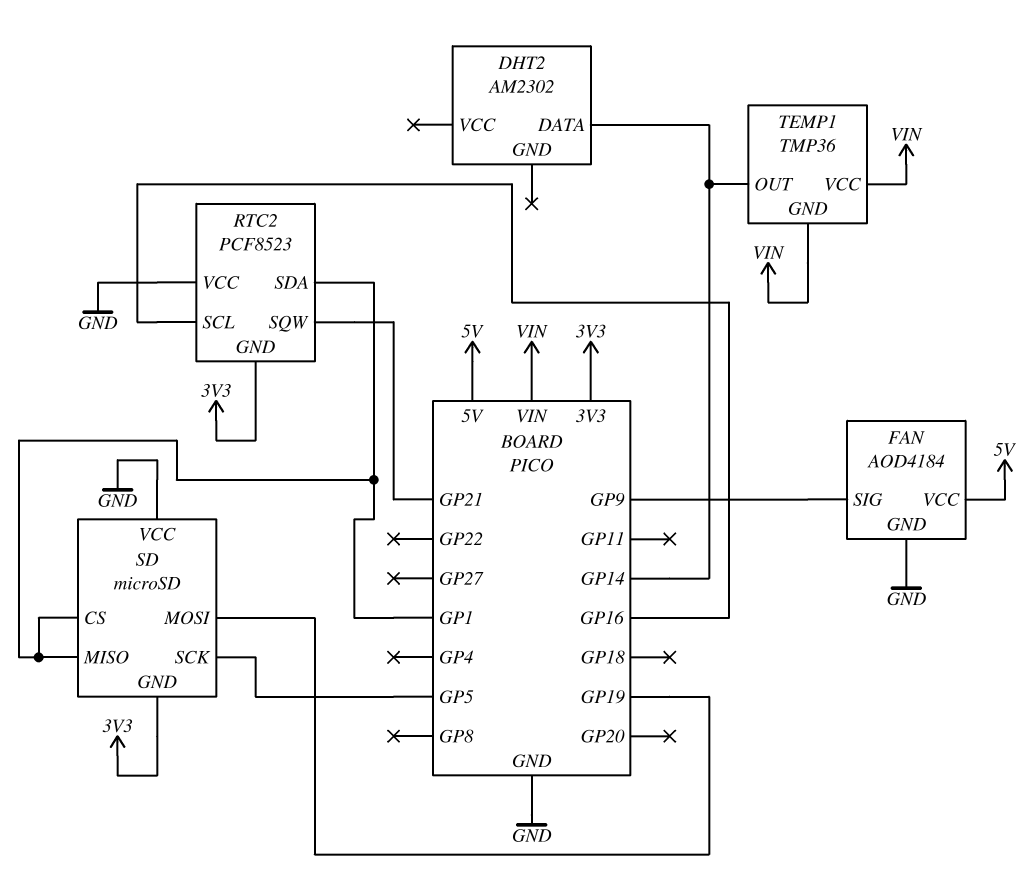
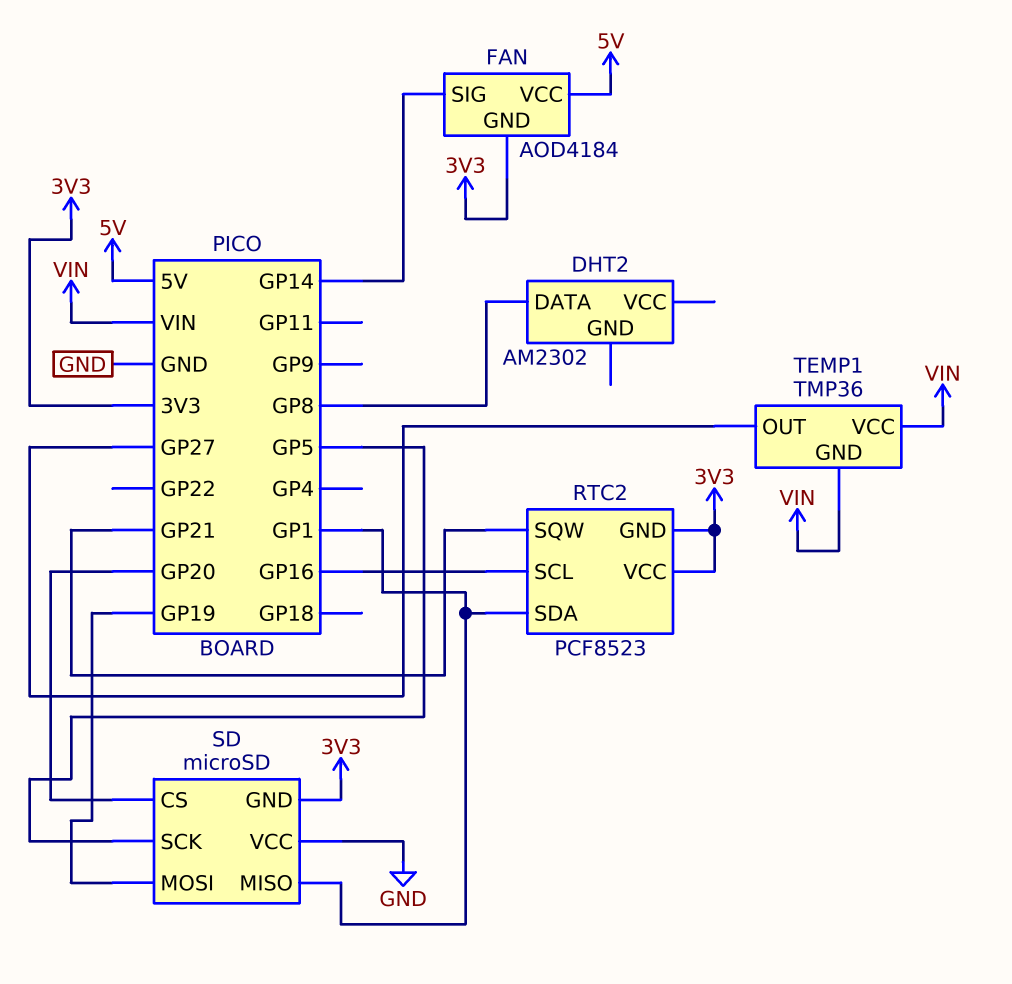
DHT2 pin DATA: GP14 -> GP8
FAN pin GND: GND -> 3V3
FAN pin SIG: GP9 -> GP14
RTC2 pin VCC: GND -> 3V3
SD pin CS: GP1 -> GP20
TEMP1 pin OUT: GP14 -> GP27

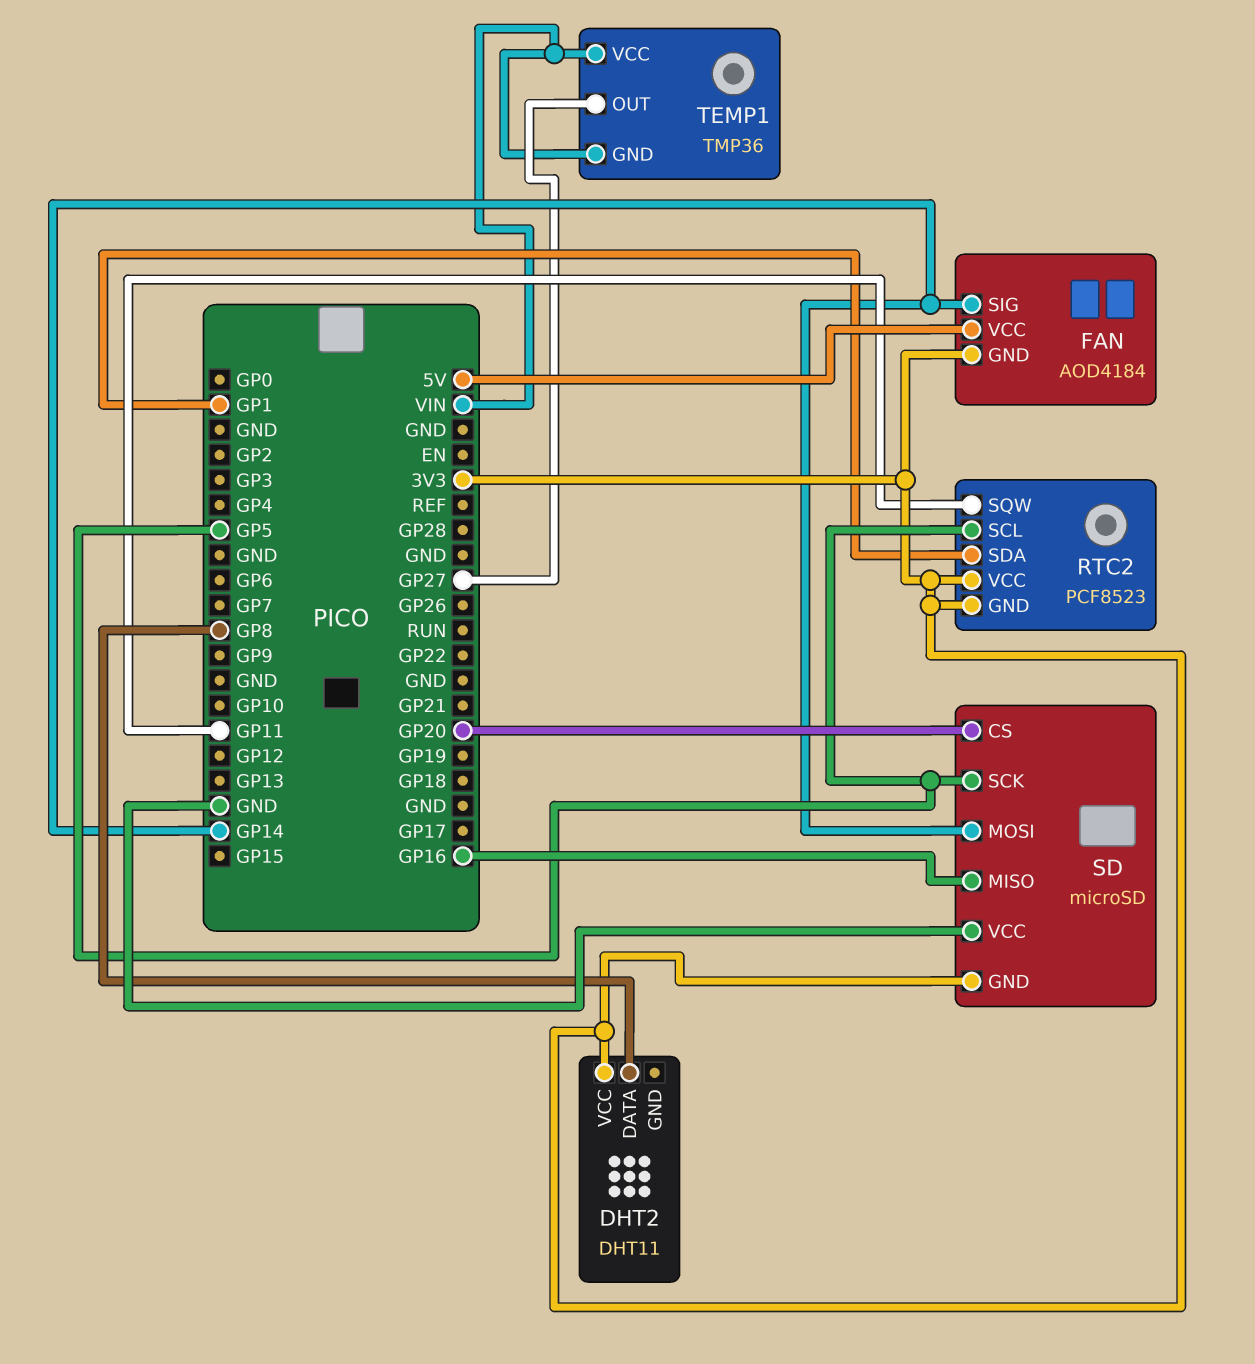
DHT2: AM2302 -> DHT11
DHT2 pin VCC: none -> 3V3
RTC2 pin SCL: GP16 -> GP5
RTC2 pin SQW: GP21 -> GP11
SD pin MISO: GP1 -> GP16
SD pin MOSI: GP19 -> GP14

